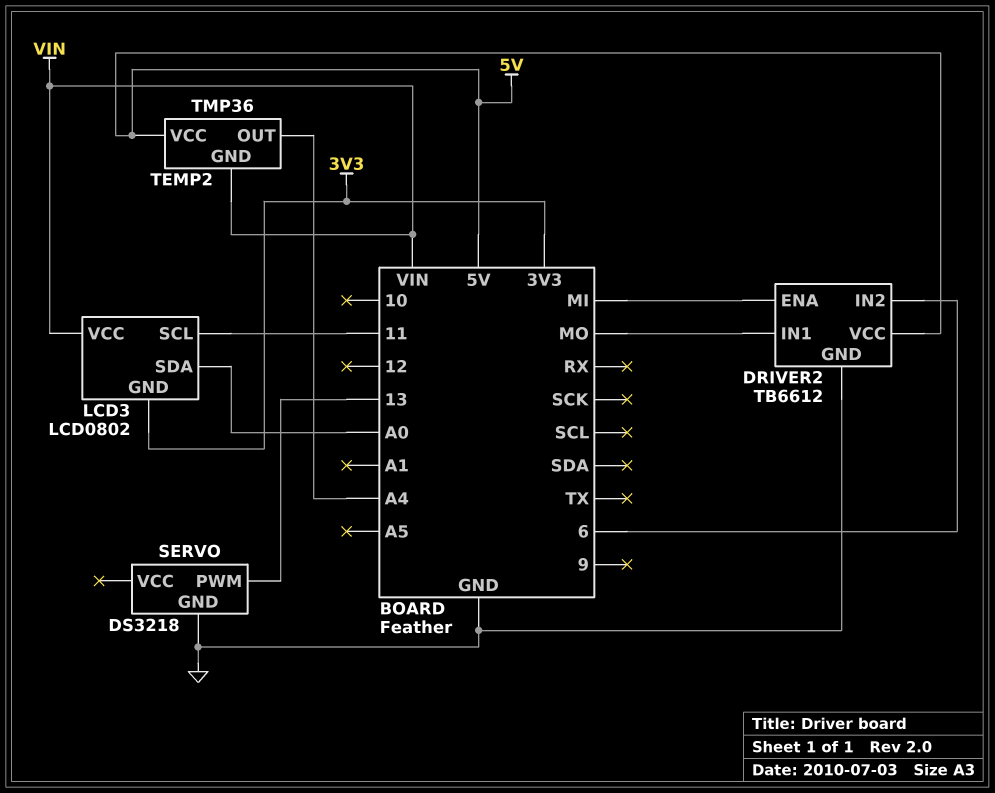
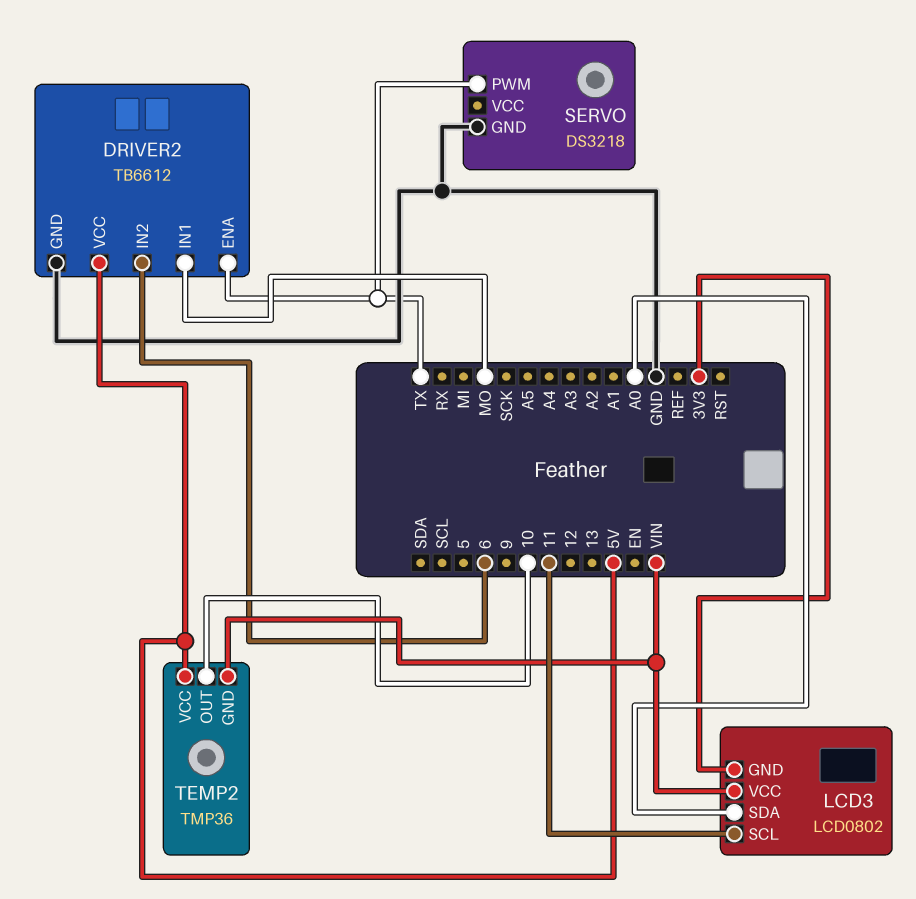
DRIVER2 pin ENA: MI -> TX
SERVO pin PWM: 13 -> TX
TEMP2 pin OUT: A4 -> 10

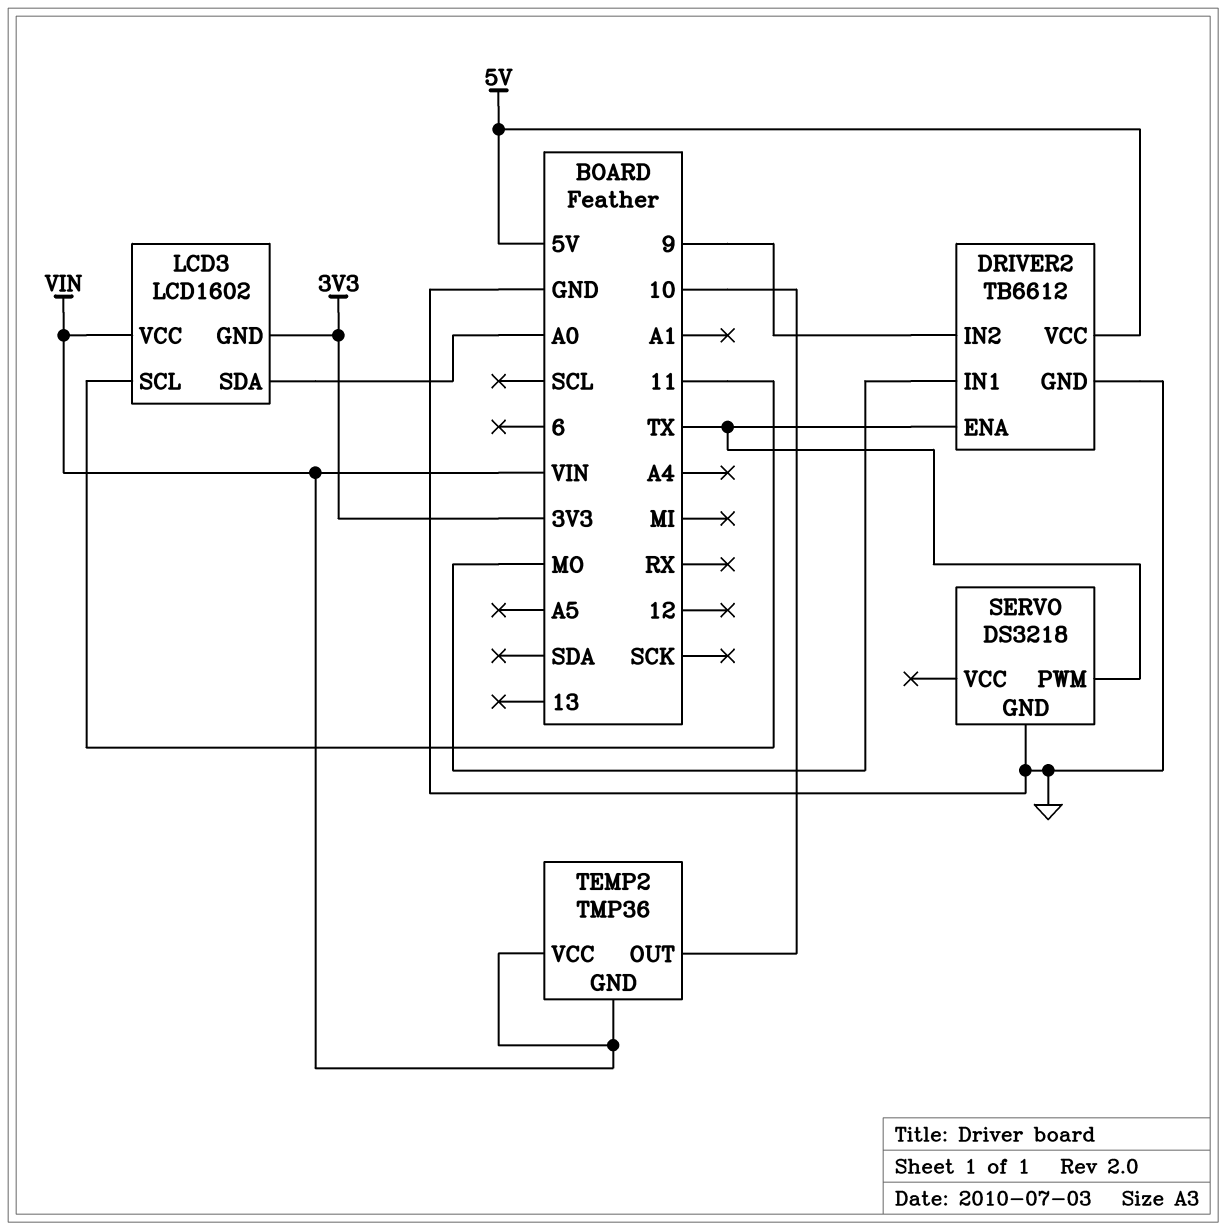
DRIVER2 pin IN2: 6 -> 9
LCD3: LCD0802 -> LCD1602
TEMP2 pin VCC: 5V -> VIN

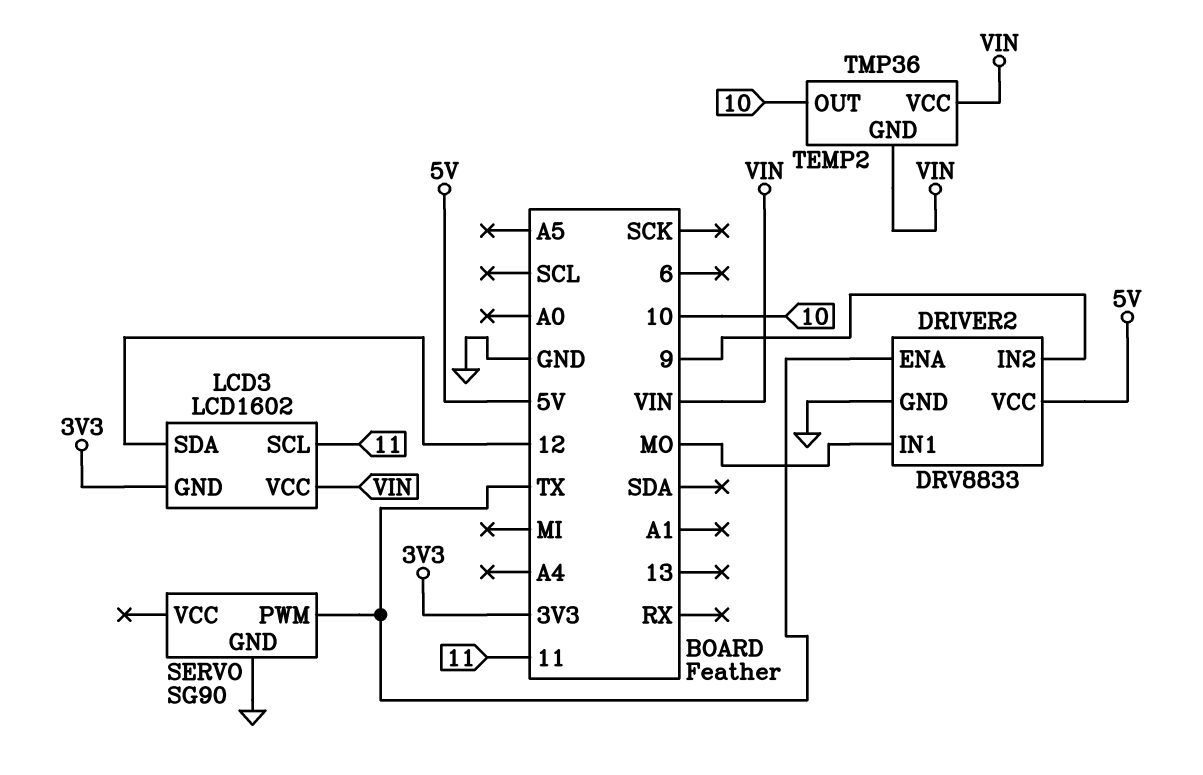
DRIVER2: TB6612 -> DRV8833
LCD3 pin SDA: A0 -> 12
SERVO: DS3218 -> SG90

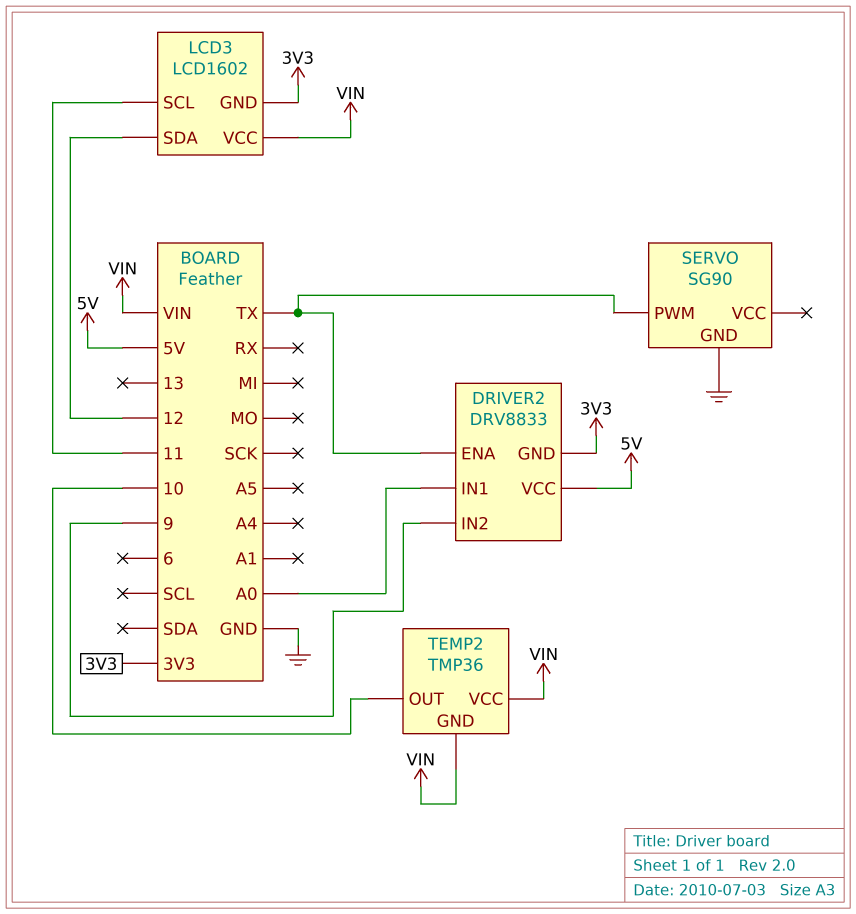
DRIVER2 pin GND: GND -> 3V3
DRIVER2 pin IN1: MO -> A0

